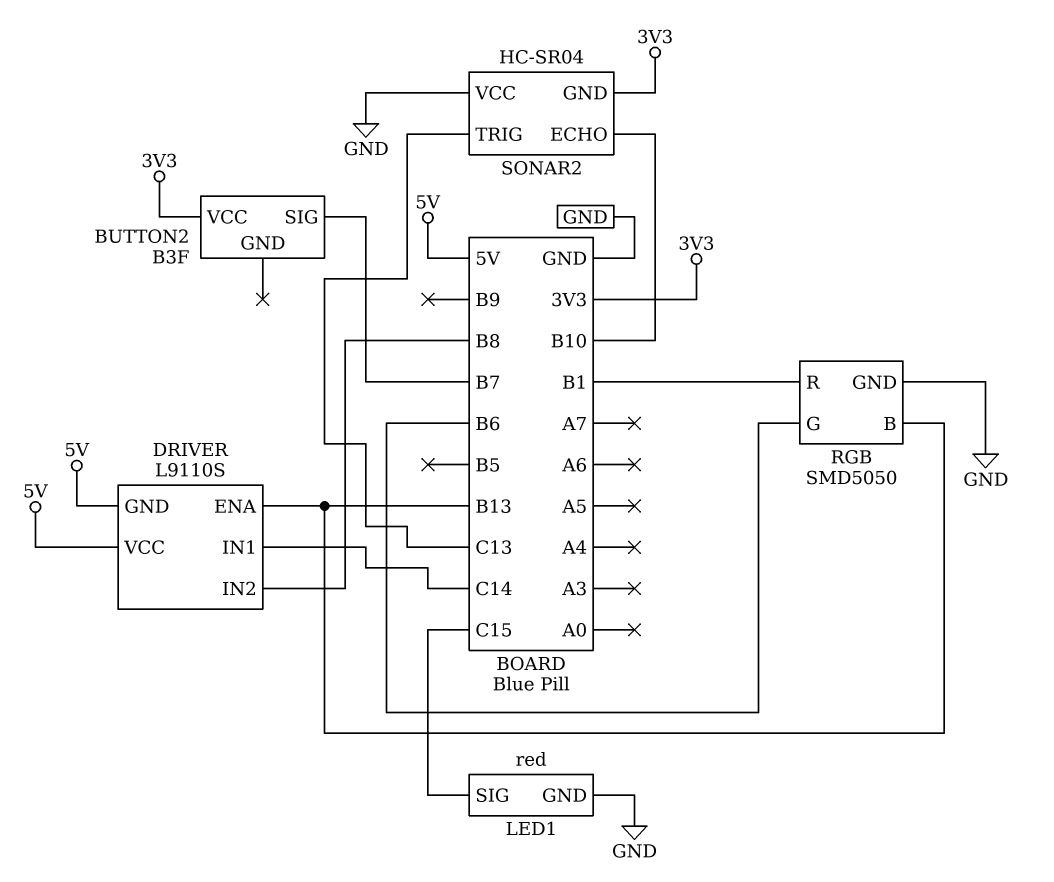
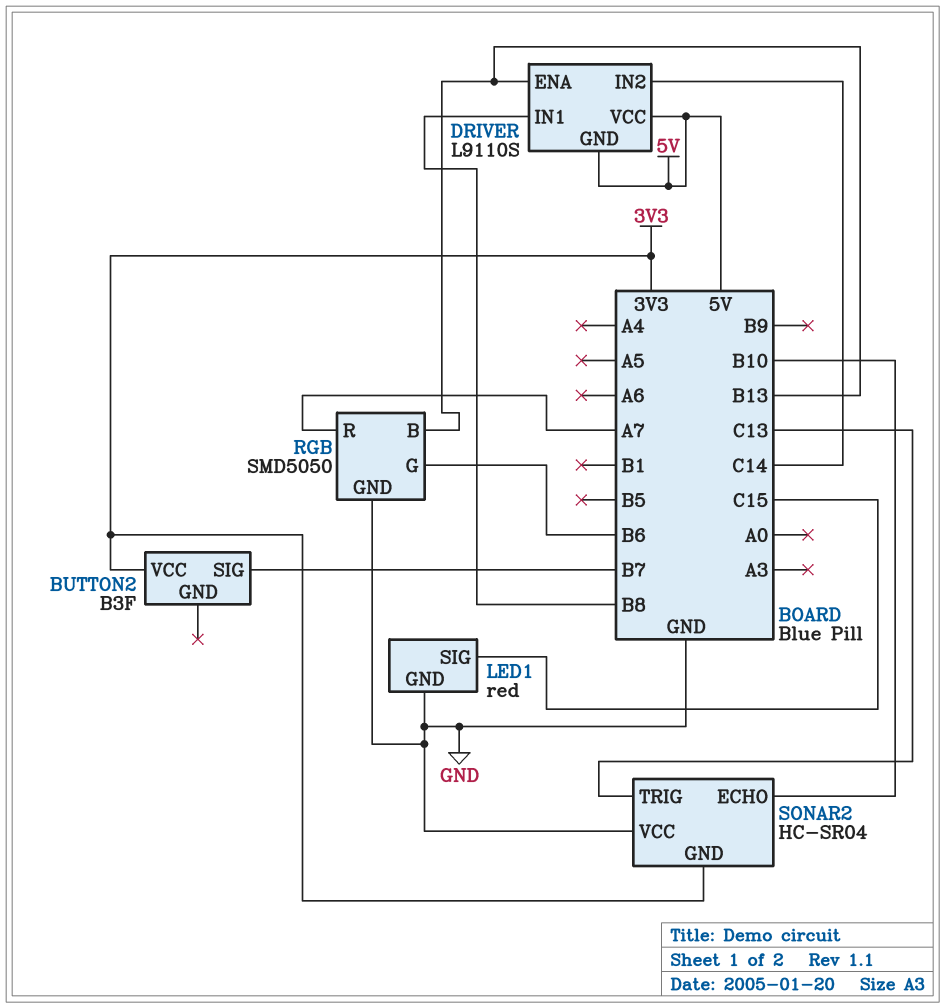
DRIVER pin IN1: C14 -> B8
DRIVER pin IN2: B8 -> C14
RGB pin R: B1 -> A7

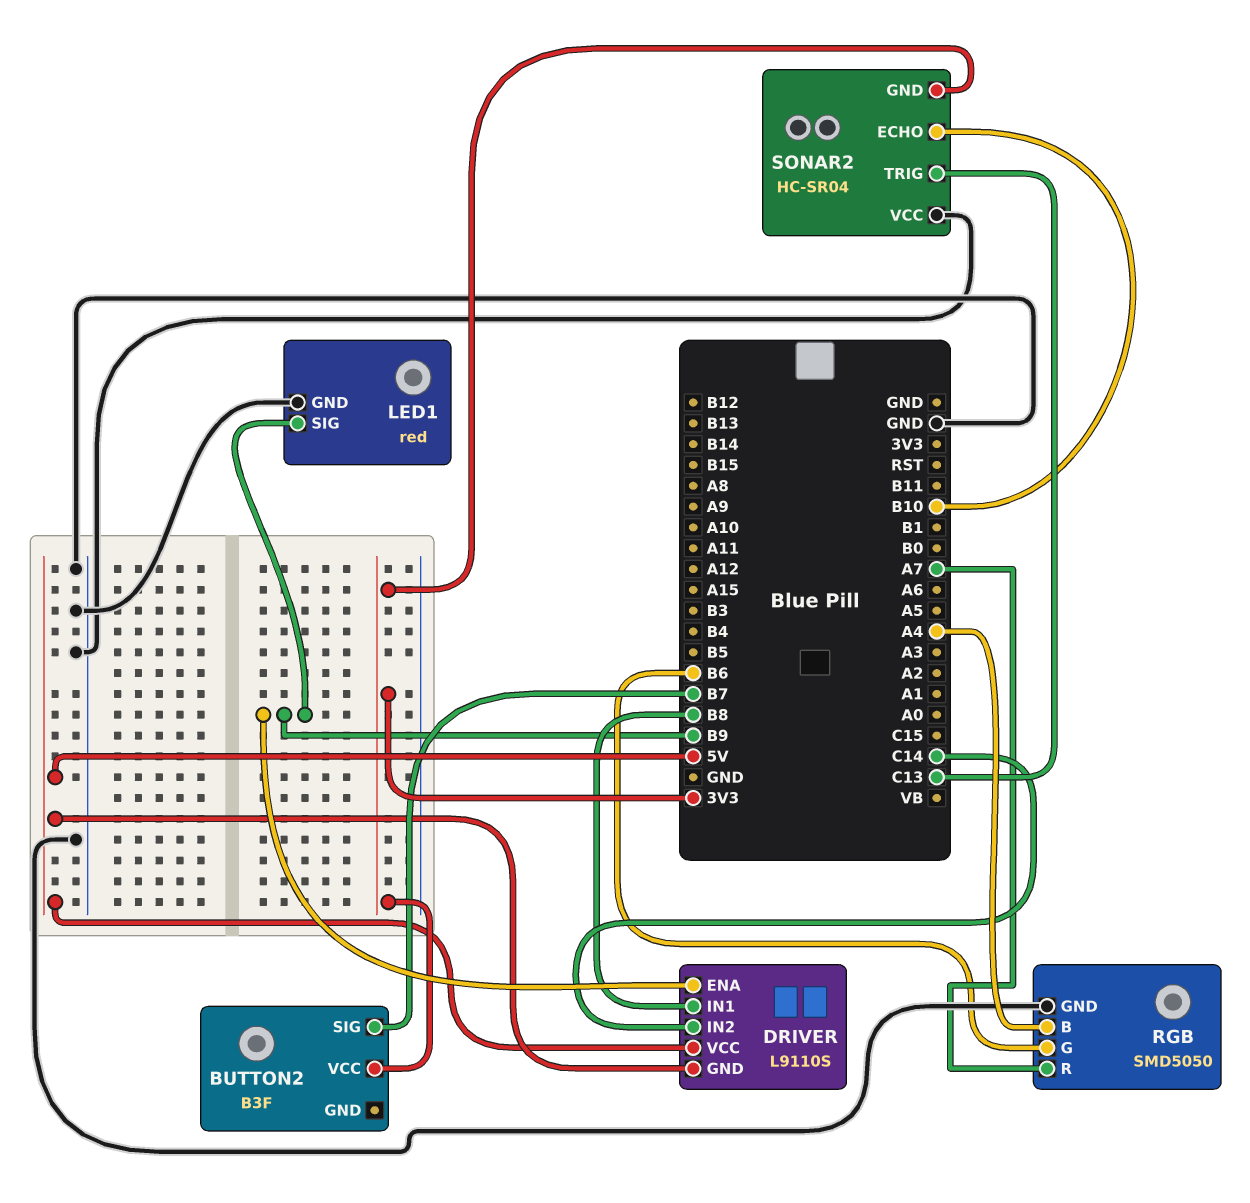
DRIVER pin ENA: B13 -> B9
LED1 pin SIG: C15 -> B9
RGB pin B: B13 -> A4

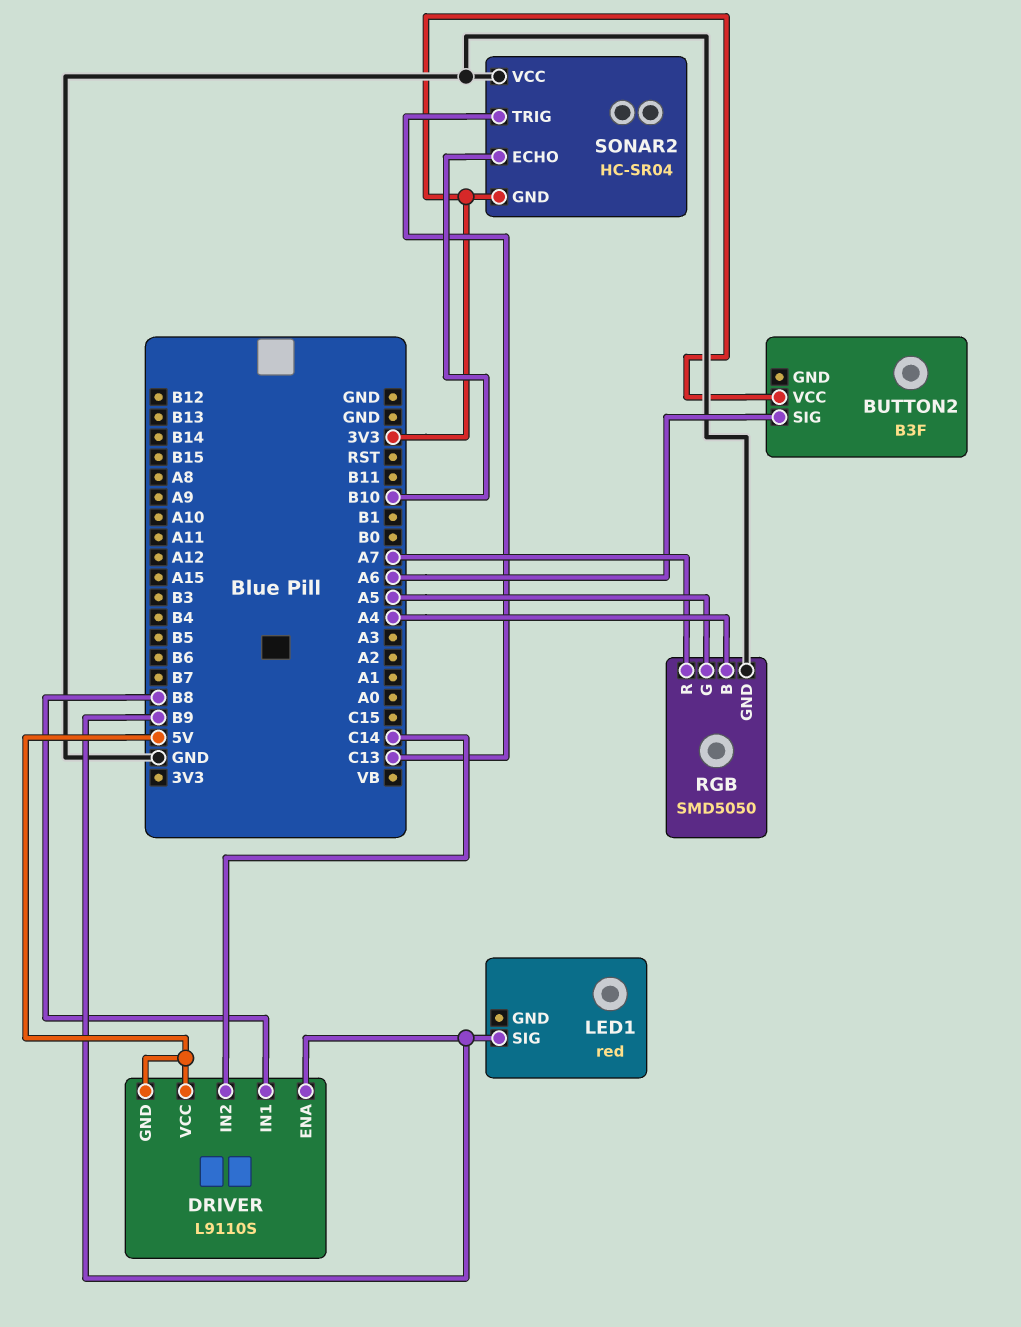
BUTTON2 pin SIG: B7 -> A6
LED1 pin GND: GND -> none
RGB pin G: B6 -> A5

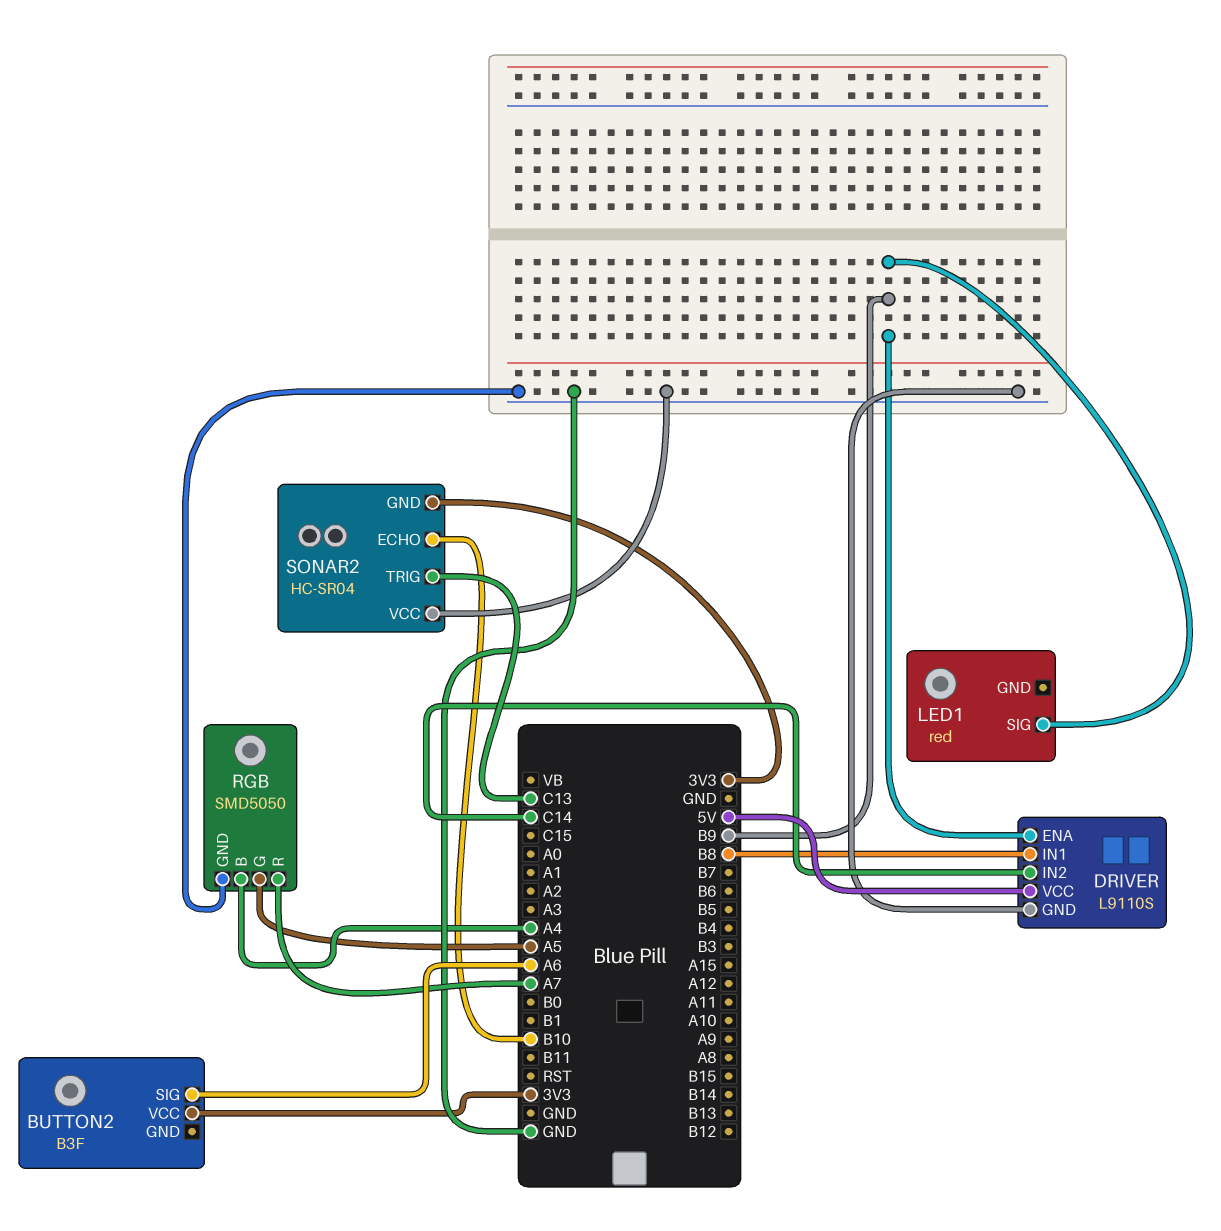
DRIVER pin GND: 5V -> GND

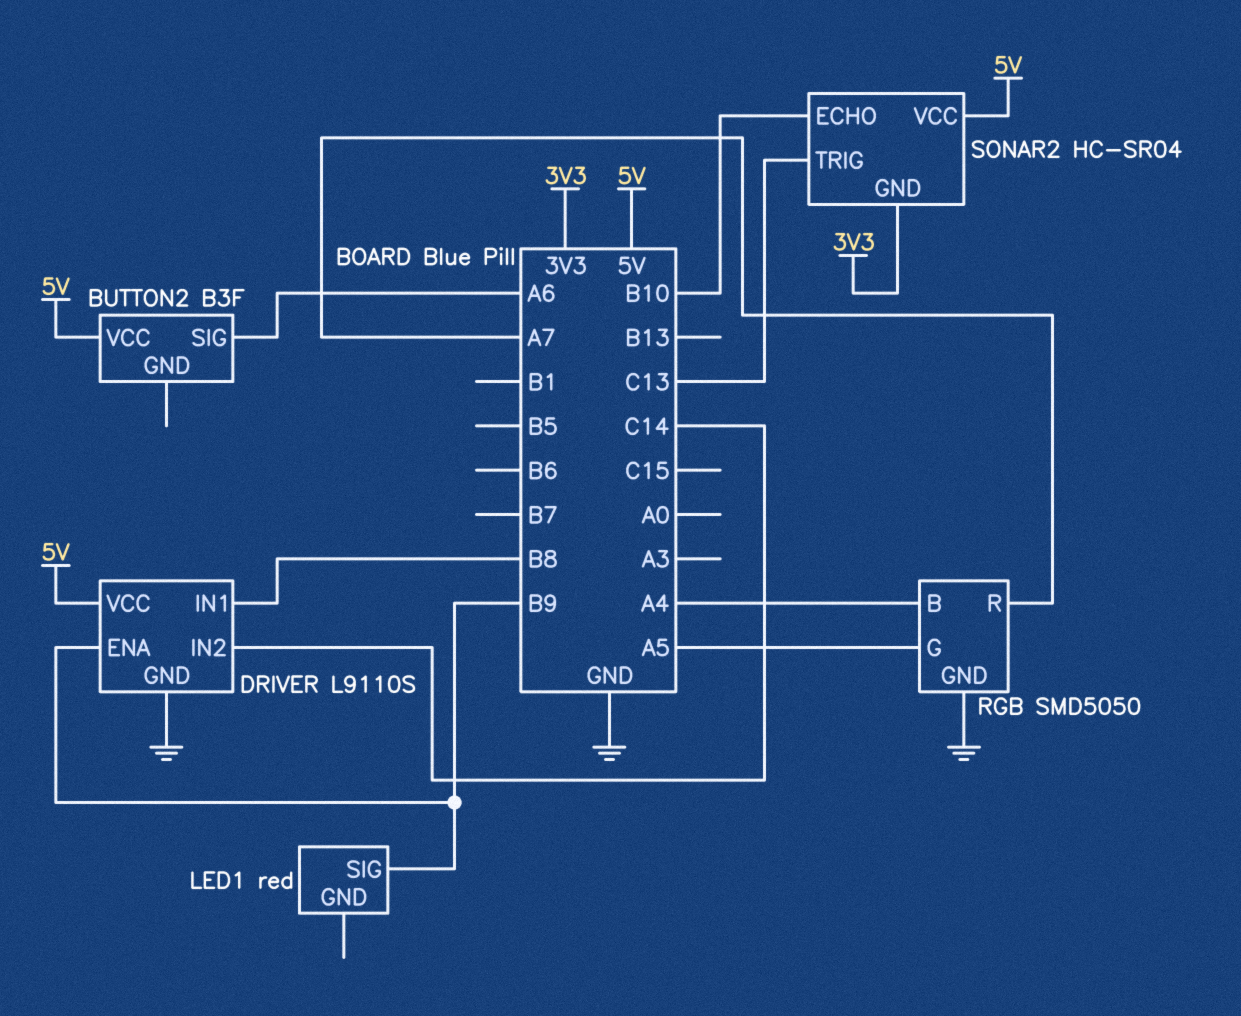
BUTTON2 pin VCC: 3V3 -> 5V
SONAR2 pin VCC: GND -> 5V

